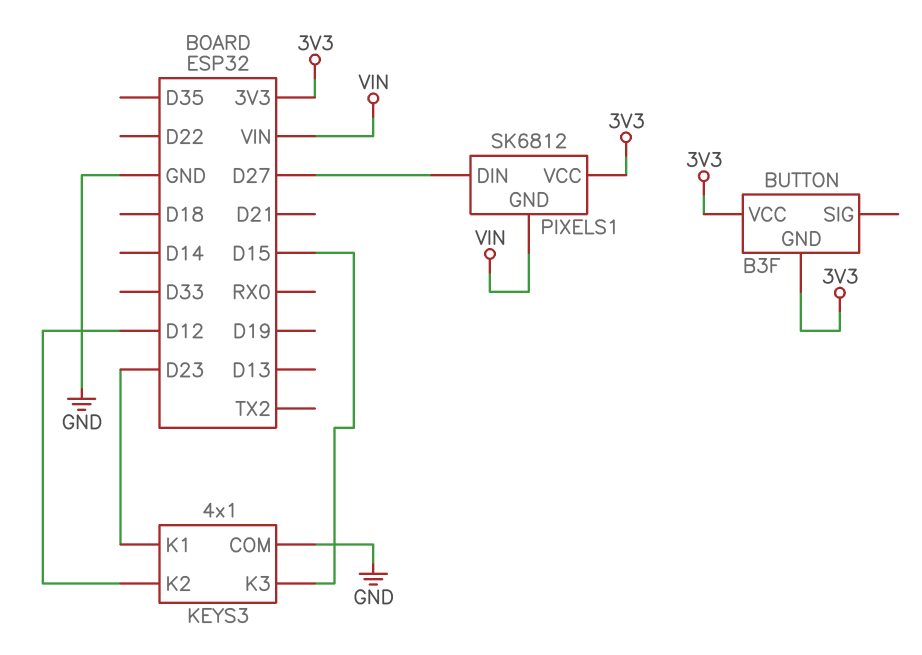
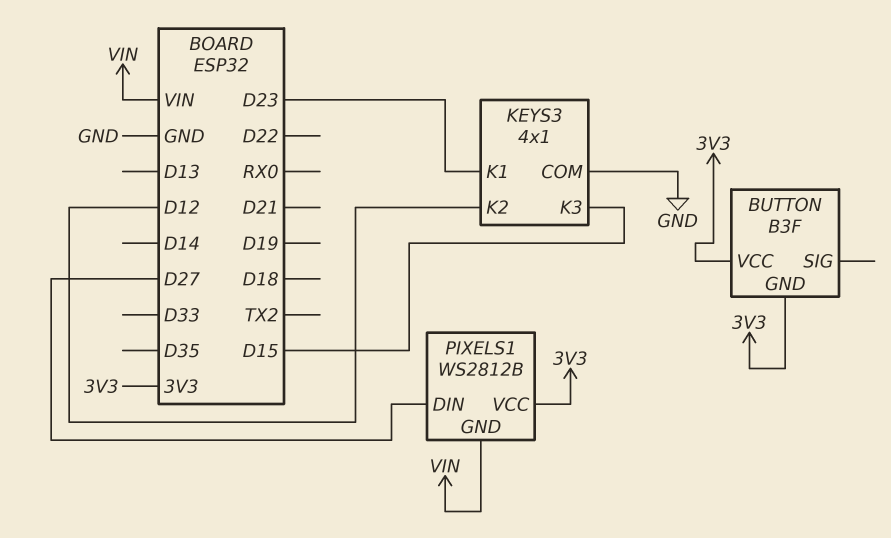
PIXELS1: SK6812 -> WS2812B

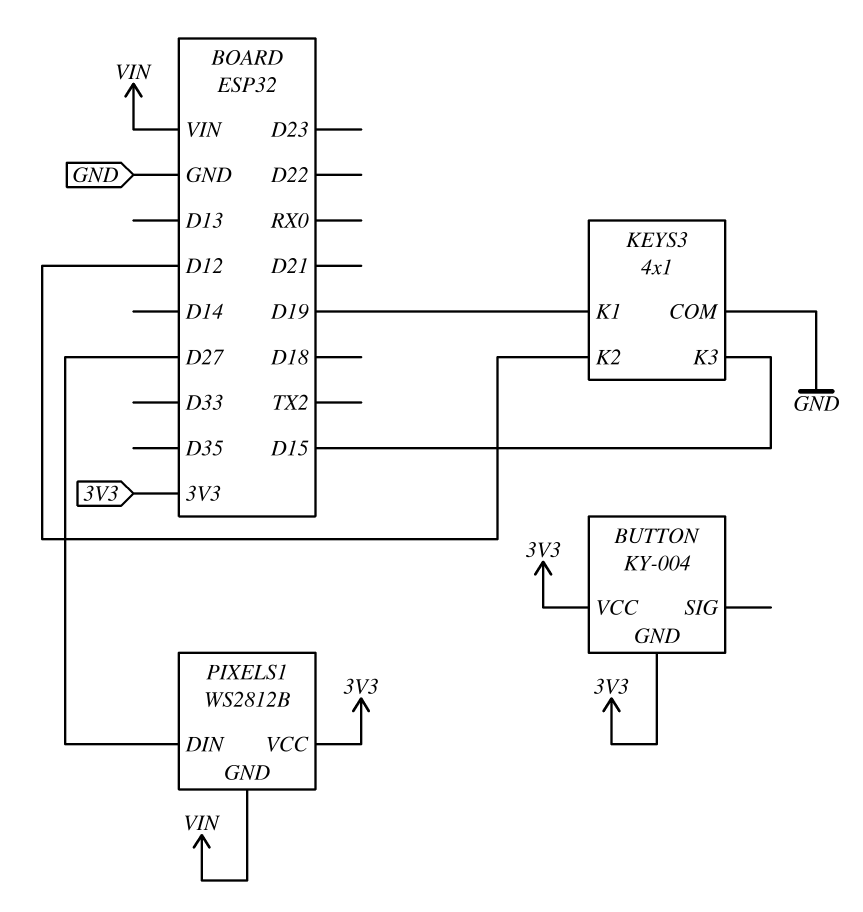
BUTTON: B3F -> KY-004
KEYS3 pin K1: D23 -> D19

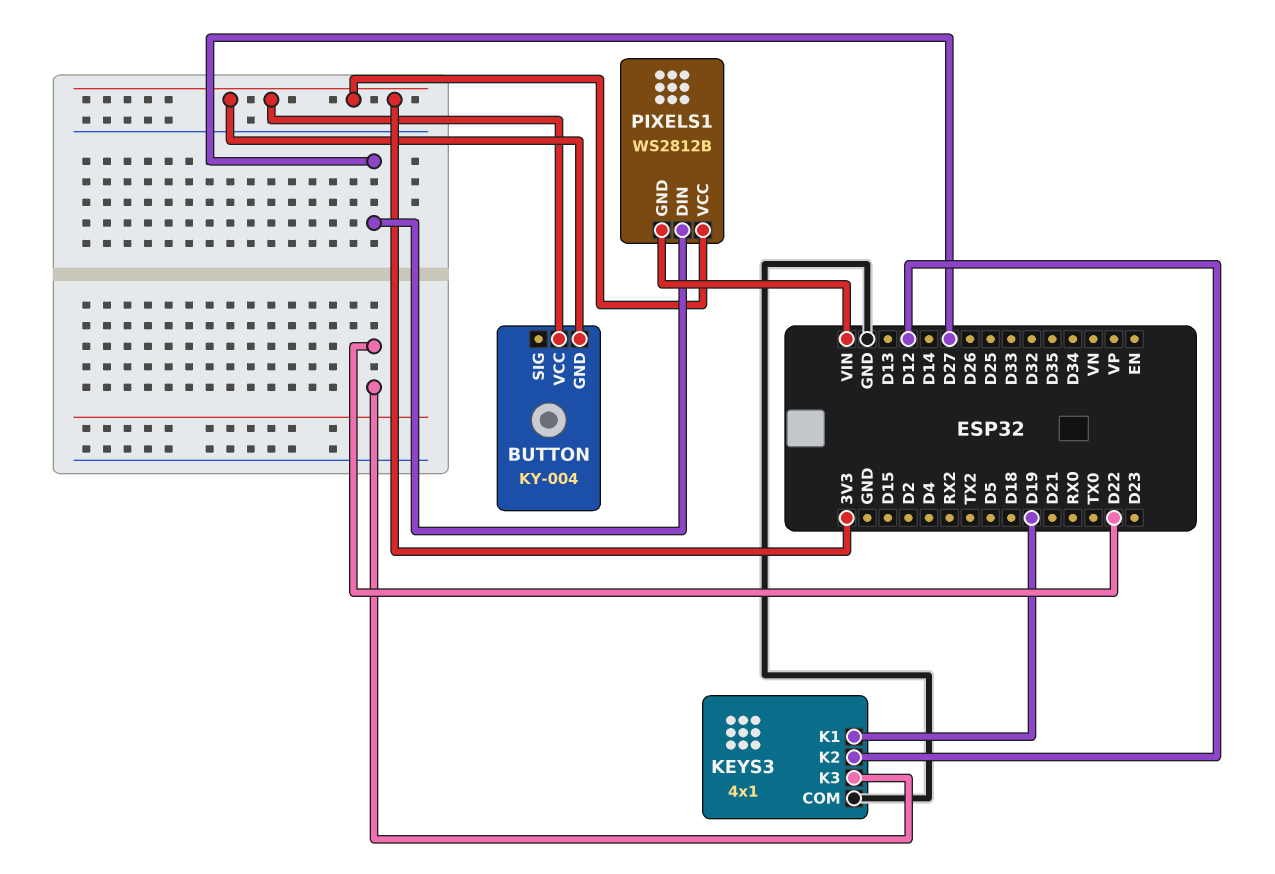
KEYS3 pin K3: D15 -> D22

